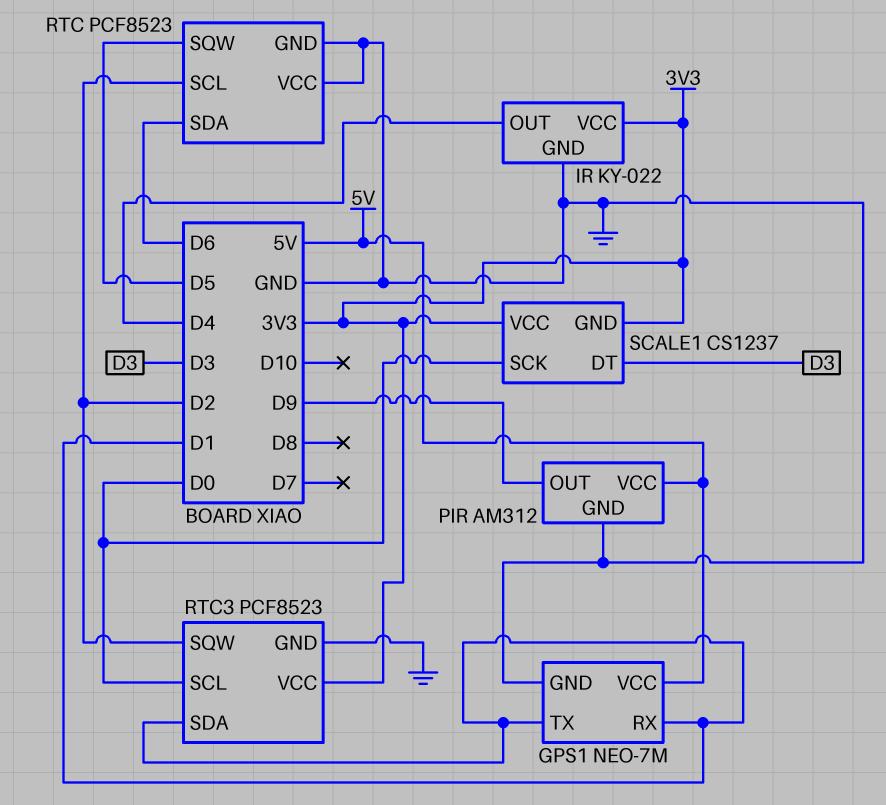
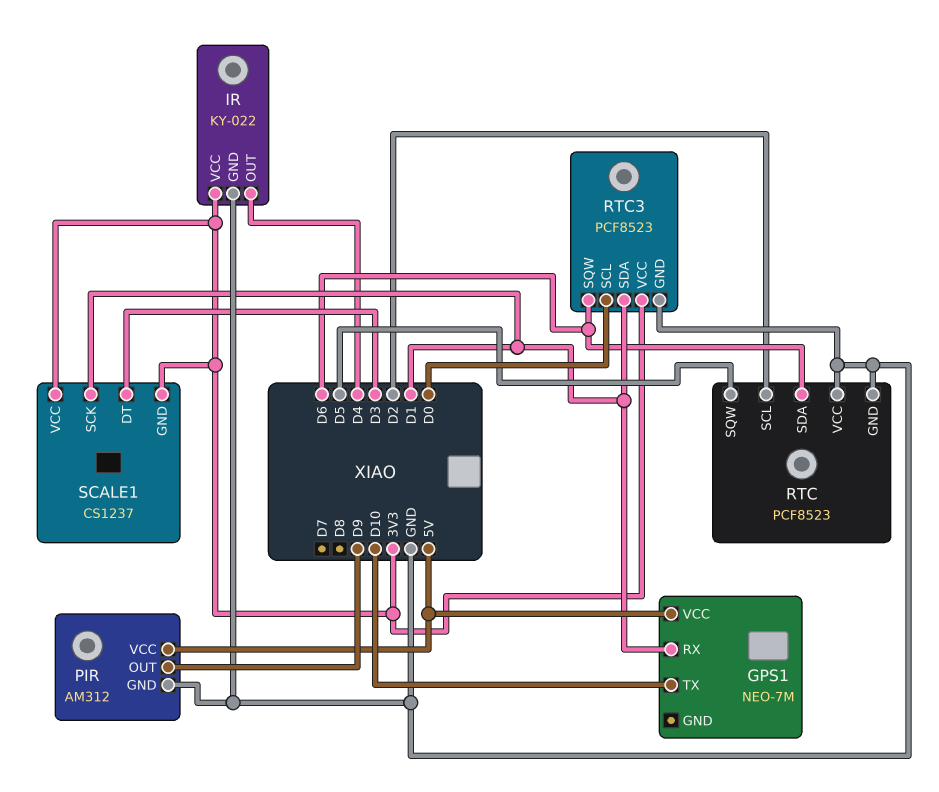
GPS1 pin GND: GND -> none
GPS1 pin TX: D1 -> D10
RTC3 pin SQW: D2 -> D6
SCALE1 pin SCK: D0 -> D1

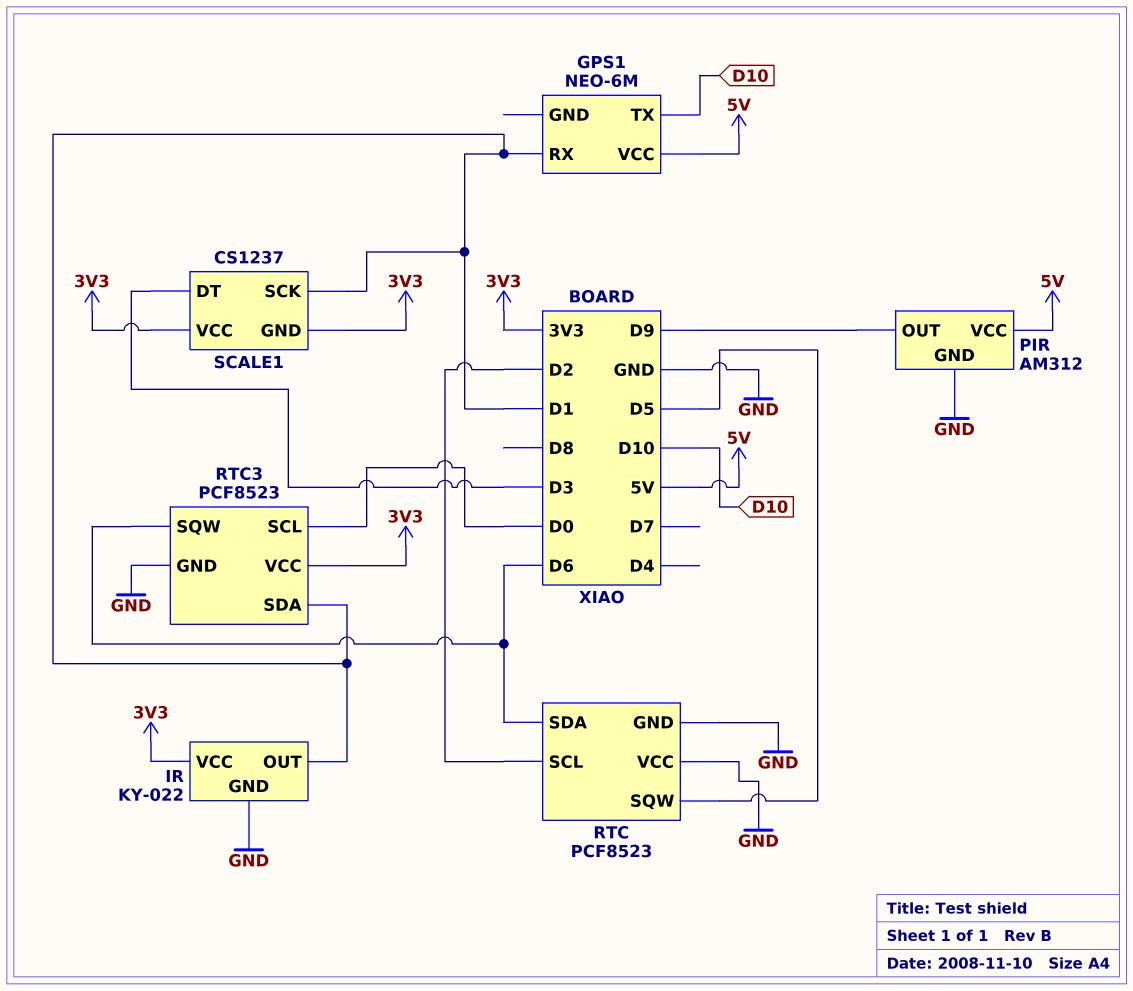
GPS1: NEO-7M -> NEO-6M
IR pin OUT: D4 -> D1

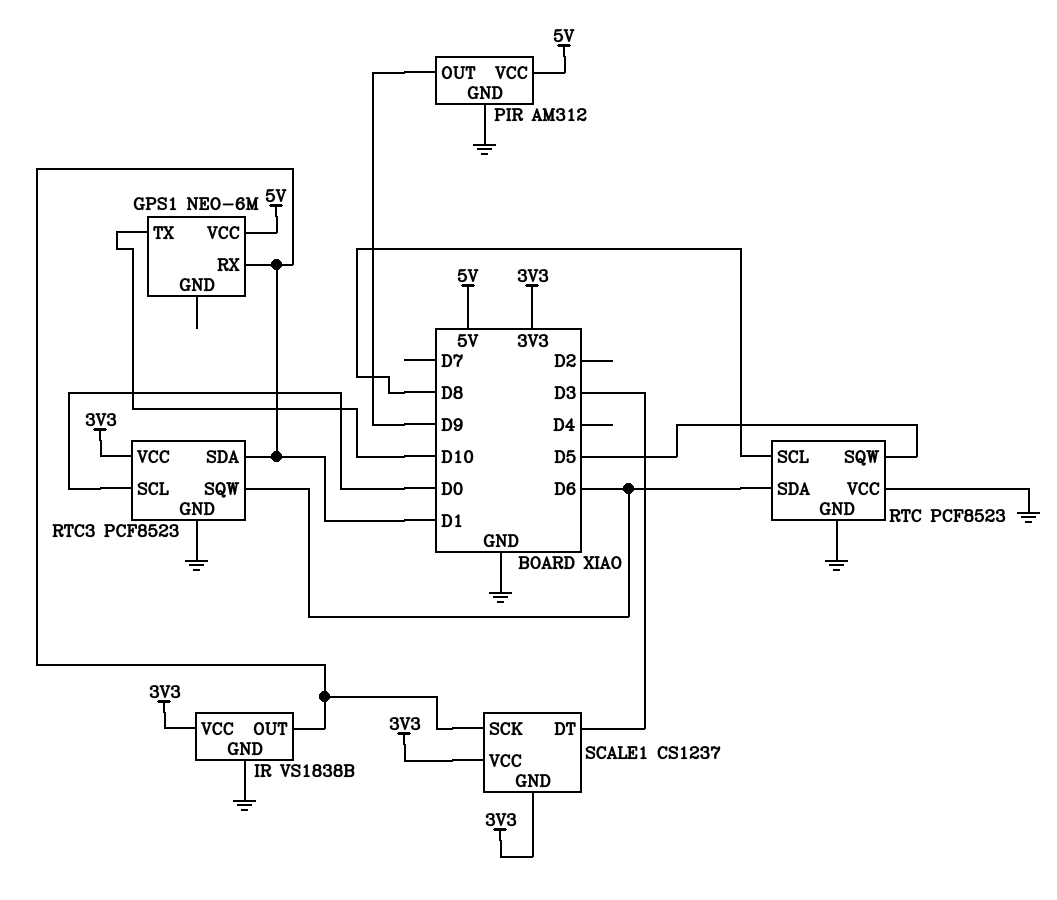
IR: KY-022 -> VS1838B
RTC pin SCL: D2 -> D8

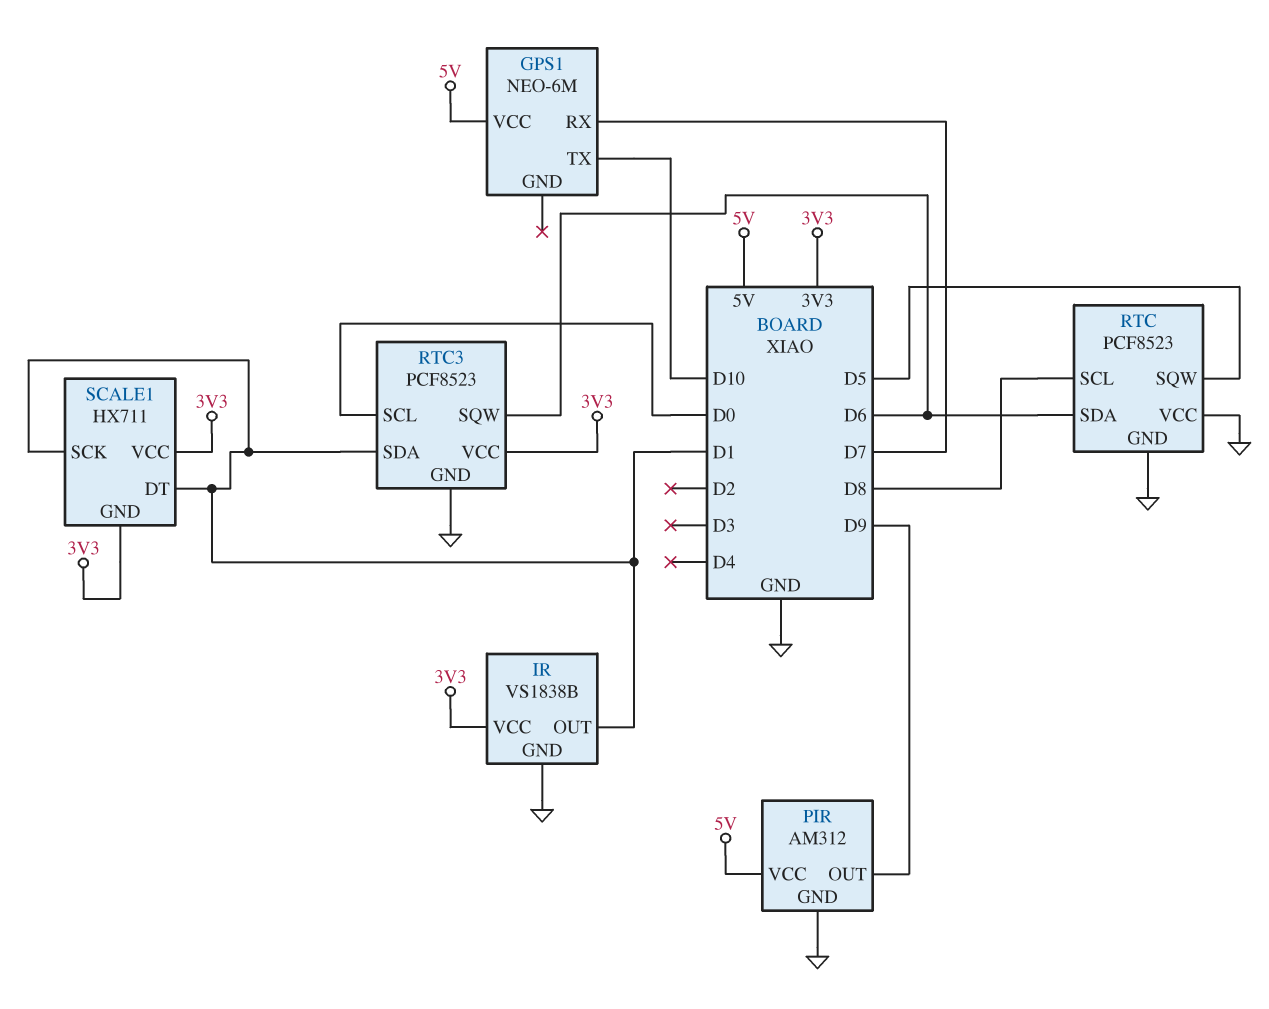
GPS1 pin RX: D1 -> D7
SCALE1: CS1237 -> HX711
SCALE1 pin DT: D3 -> D1

